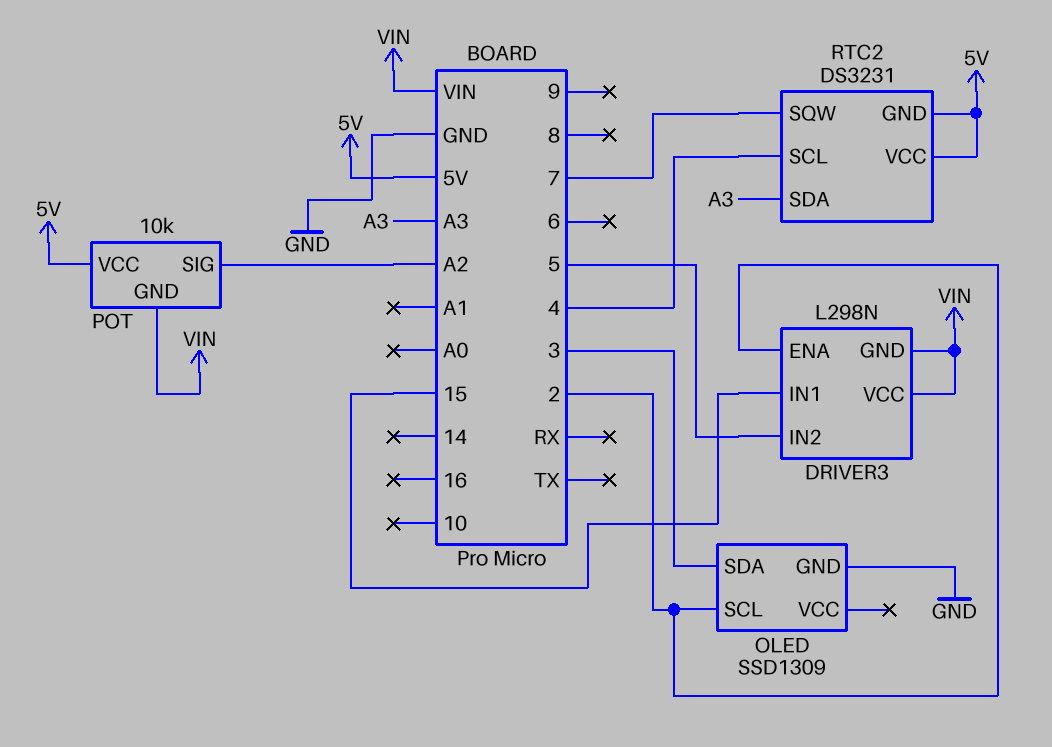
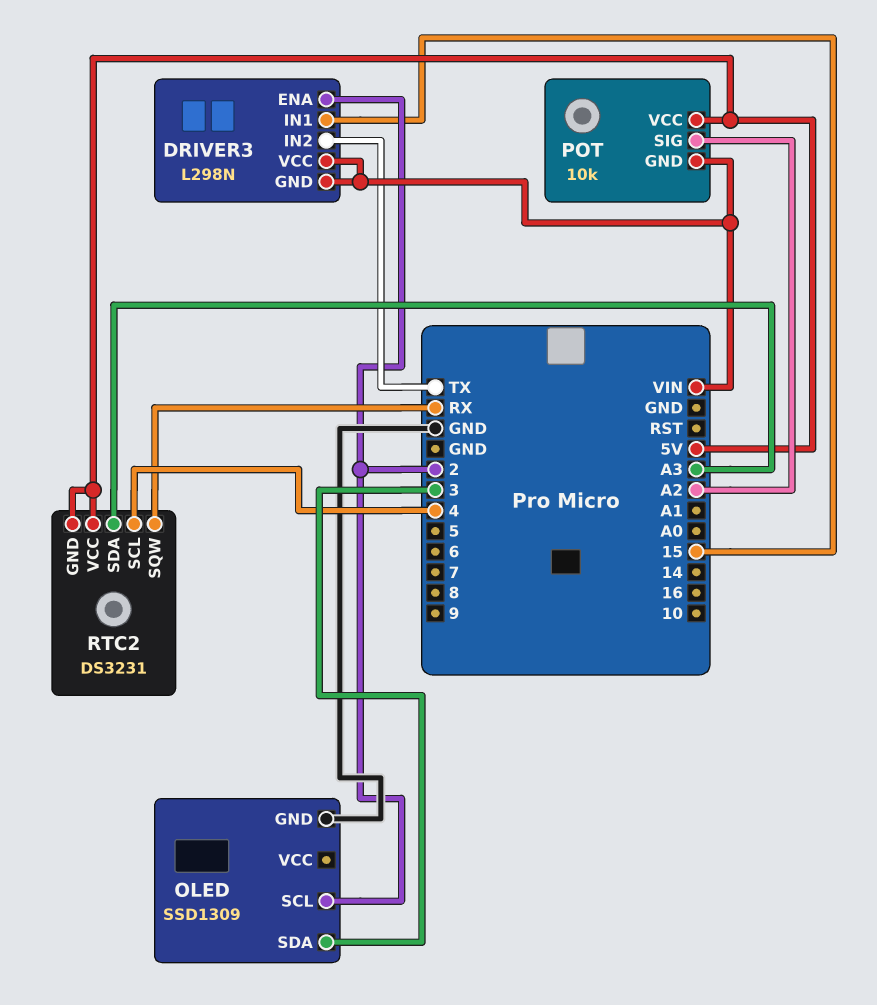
DRIVER3 pin IN2: 5 -> TX
RTC2 pin SQW: 7 -> RX

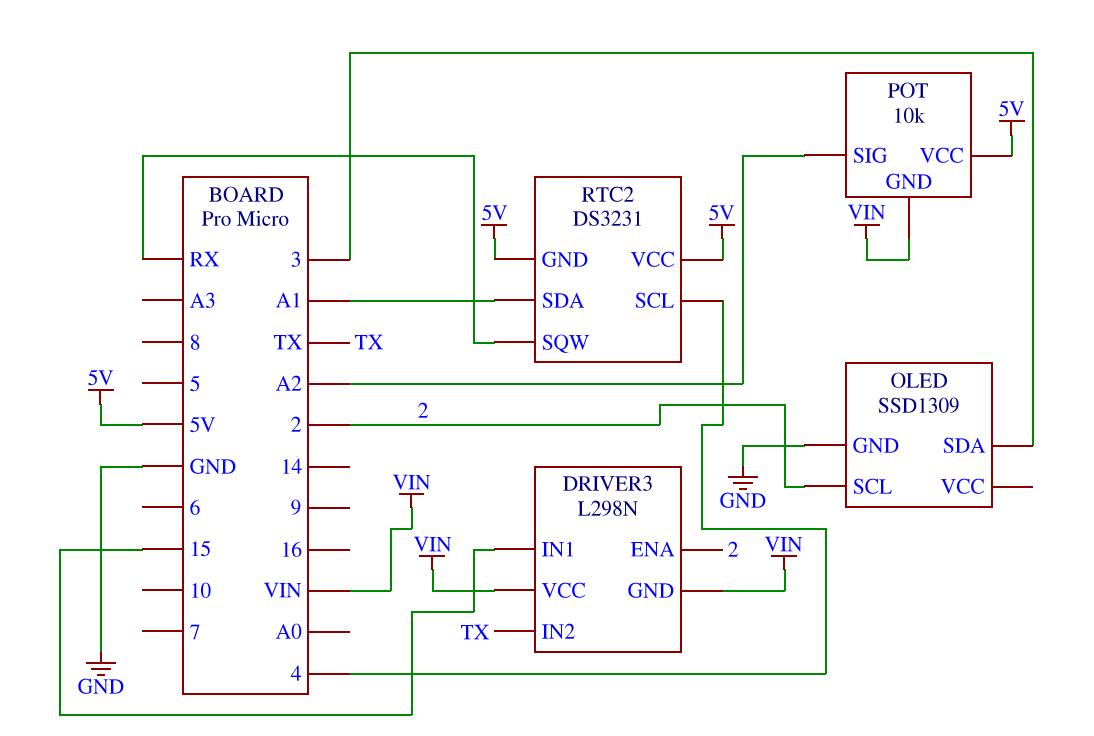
RTC2 pin SDA: A3 -> A1

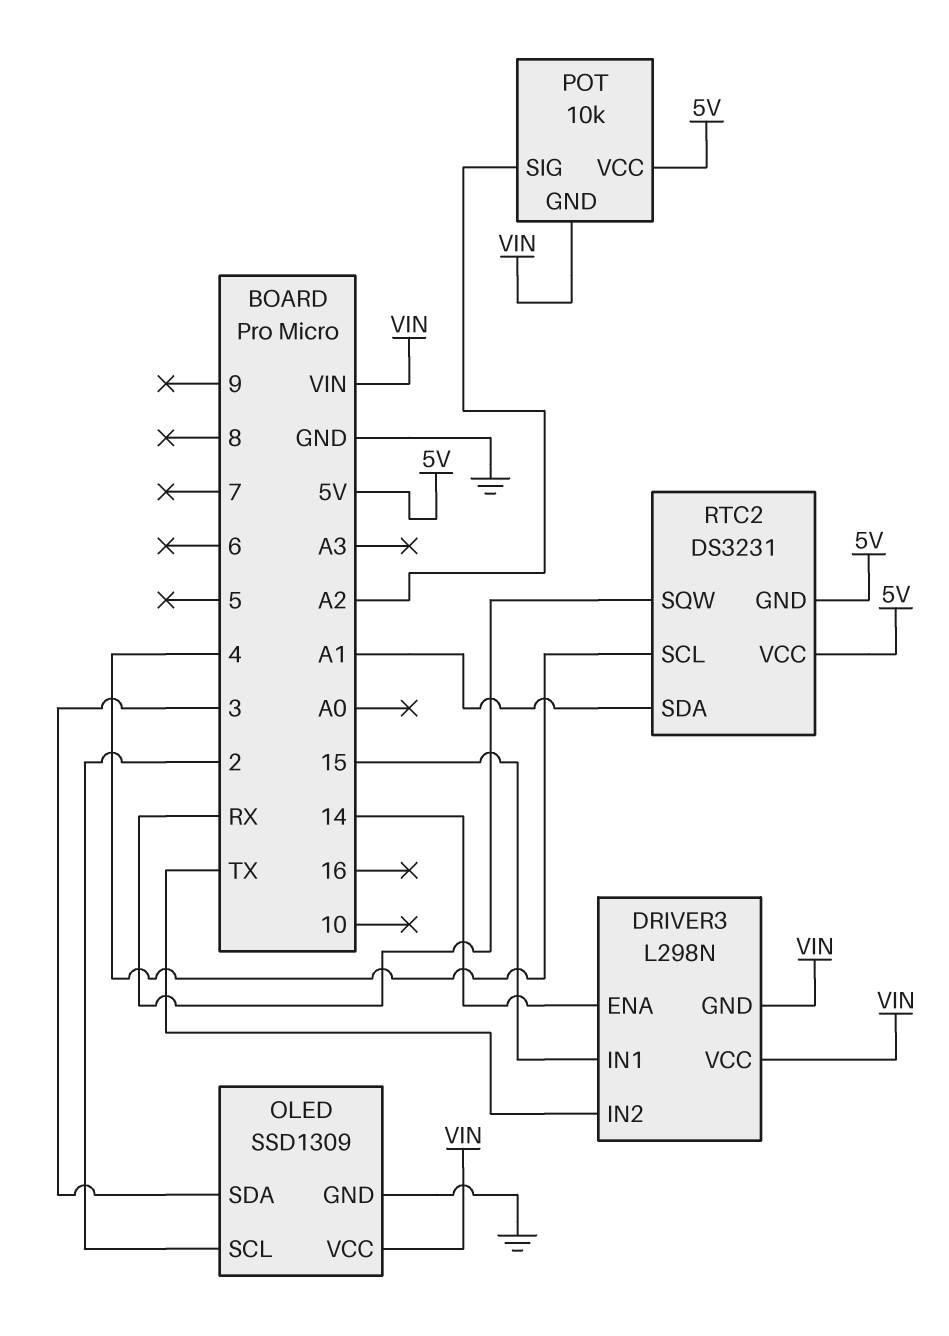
DRIVER3 pin ENA: 2 -> 14
OLED pin VCC: none -> VIN

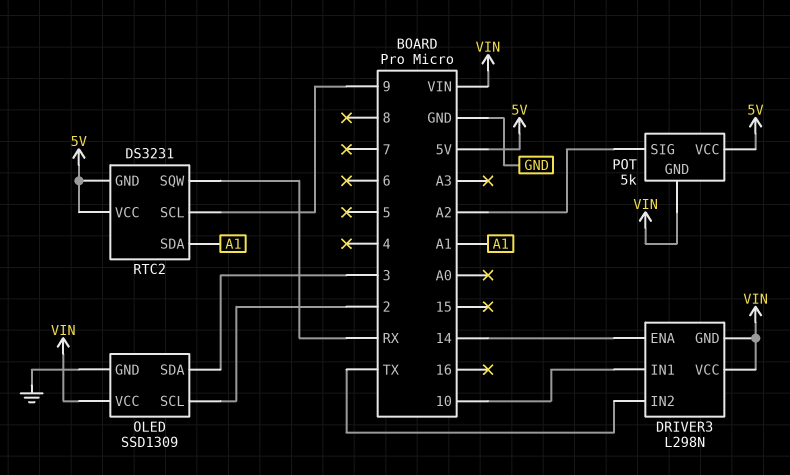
DRIVER3 pin IN1: 15 -> 10
POT: 10k -> 5k
RTC2 pin SCL: 4 -> 9

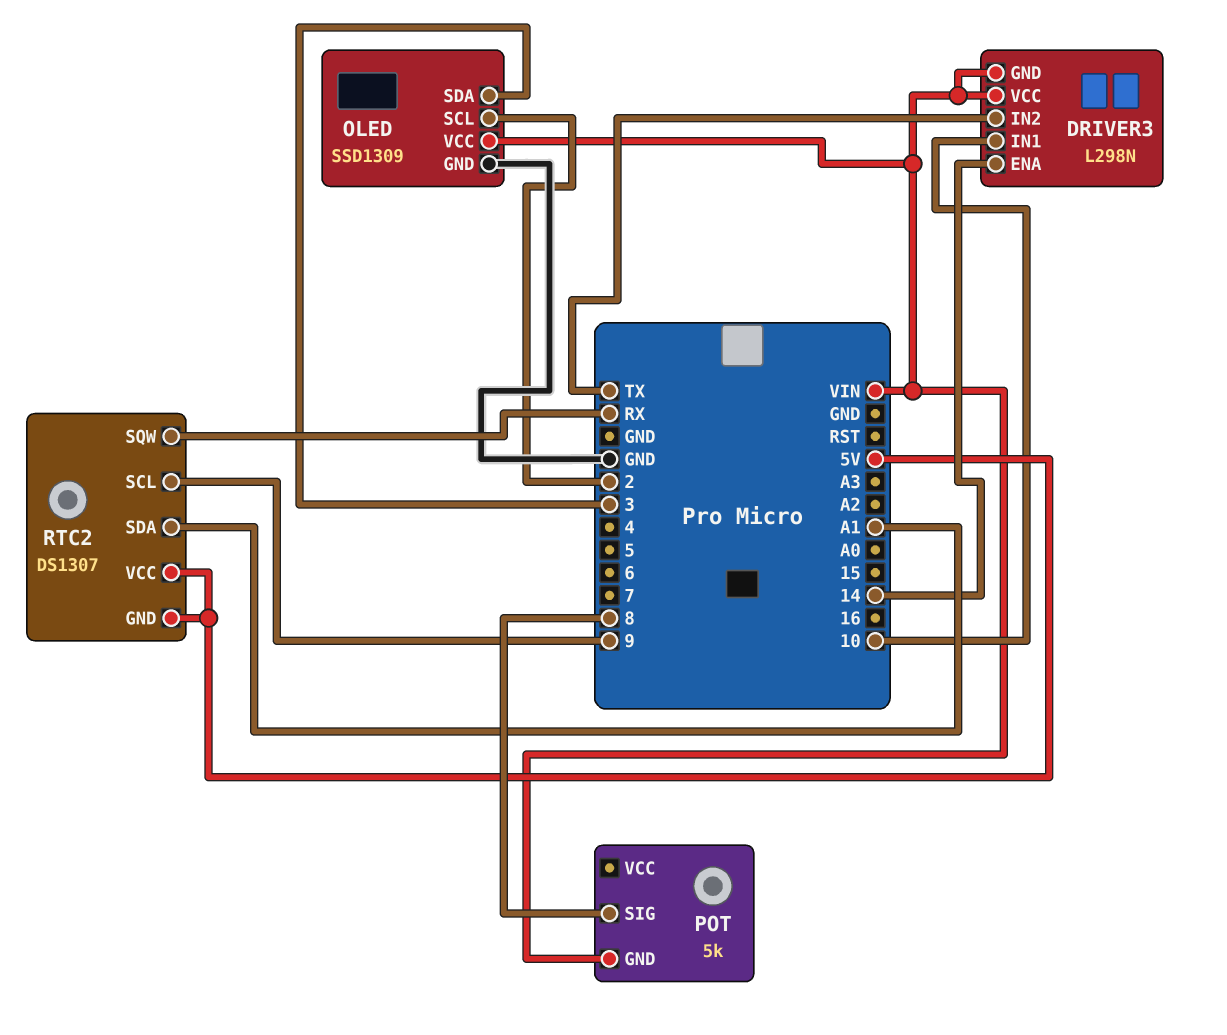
POT pin SIG: A2 -> 8
POT pin VCC: 5V -> none
RTC2: DS3231 -> DS1307

